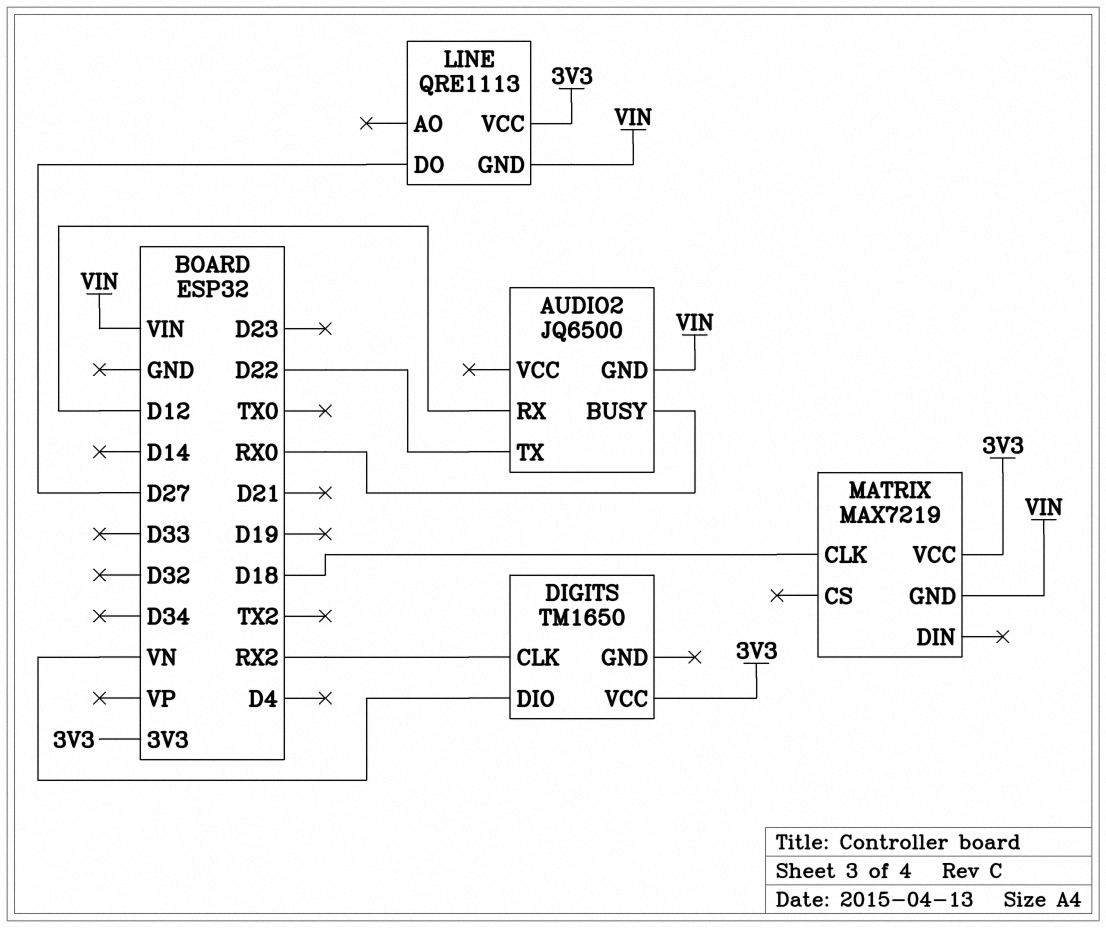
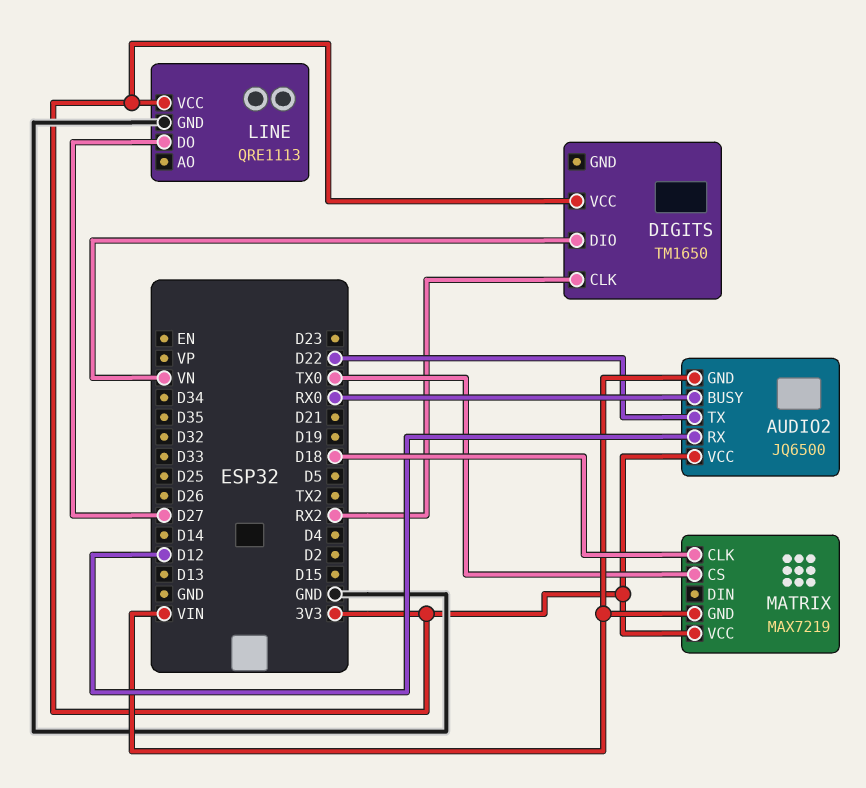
AUDIO2 pin VCC: none -> 3V3
LINE pin GND: VIN -> GND
MATRIX pin CS: none -> TX0

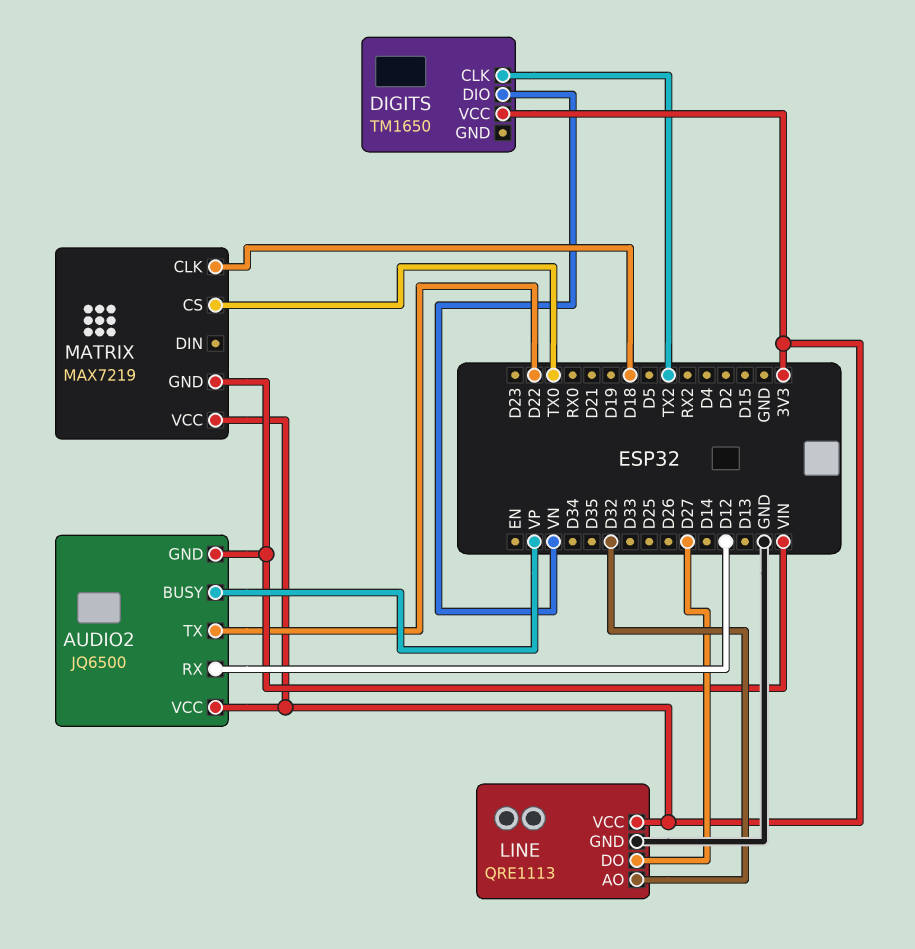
AUDIO2 pin BUSY: RX0 -> VP
DIGITS pin CLK: RX2 -> TX2
LINE pin AO: none -> D32

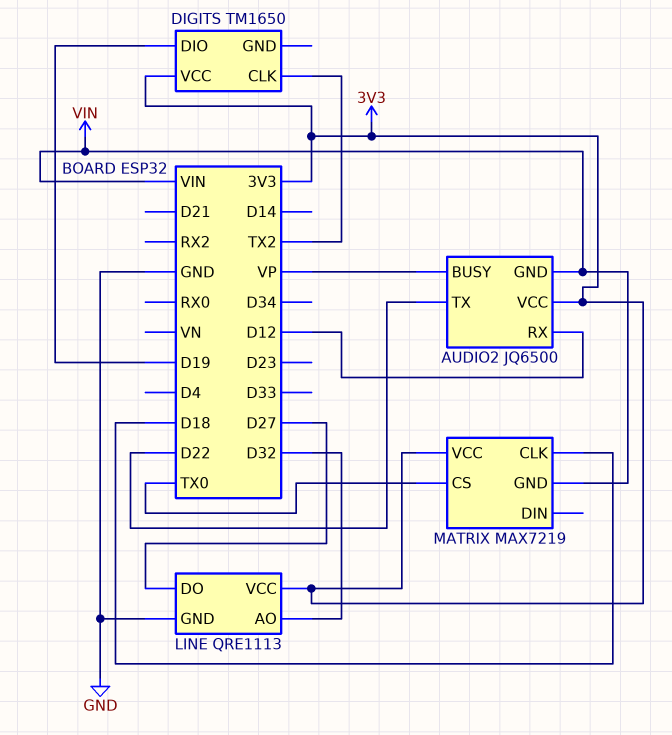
DIGITS pin DIO: VN -> D19

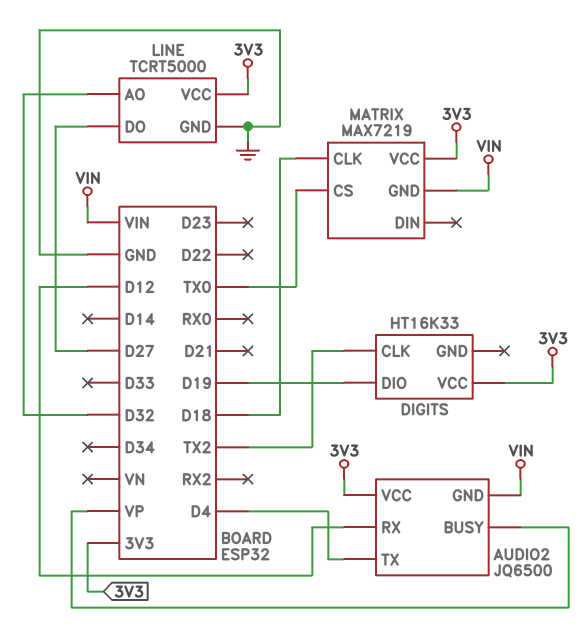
AUDIO2 pin TX: D22 -> D4
DIGITS: TM1650 -> HT16K33
LINE: QRE1113 -> TCRT5000

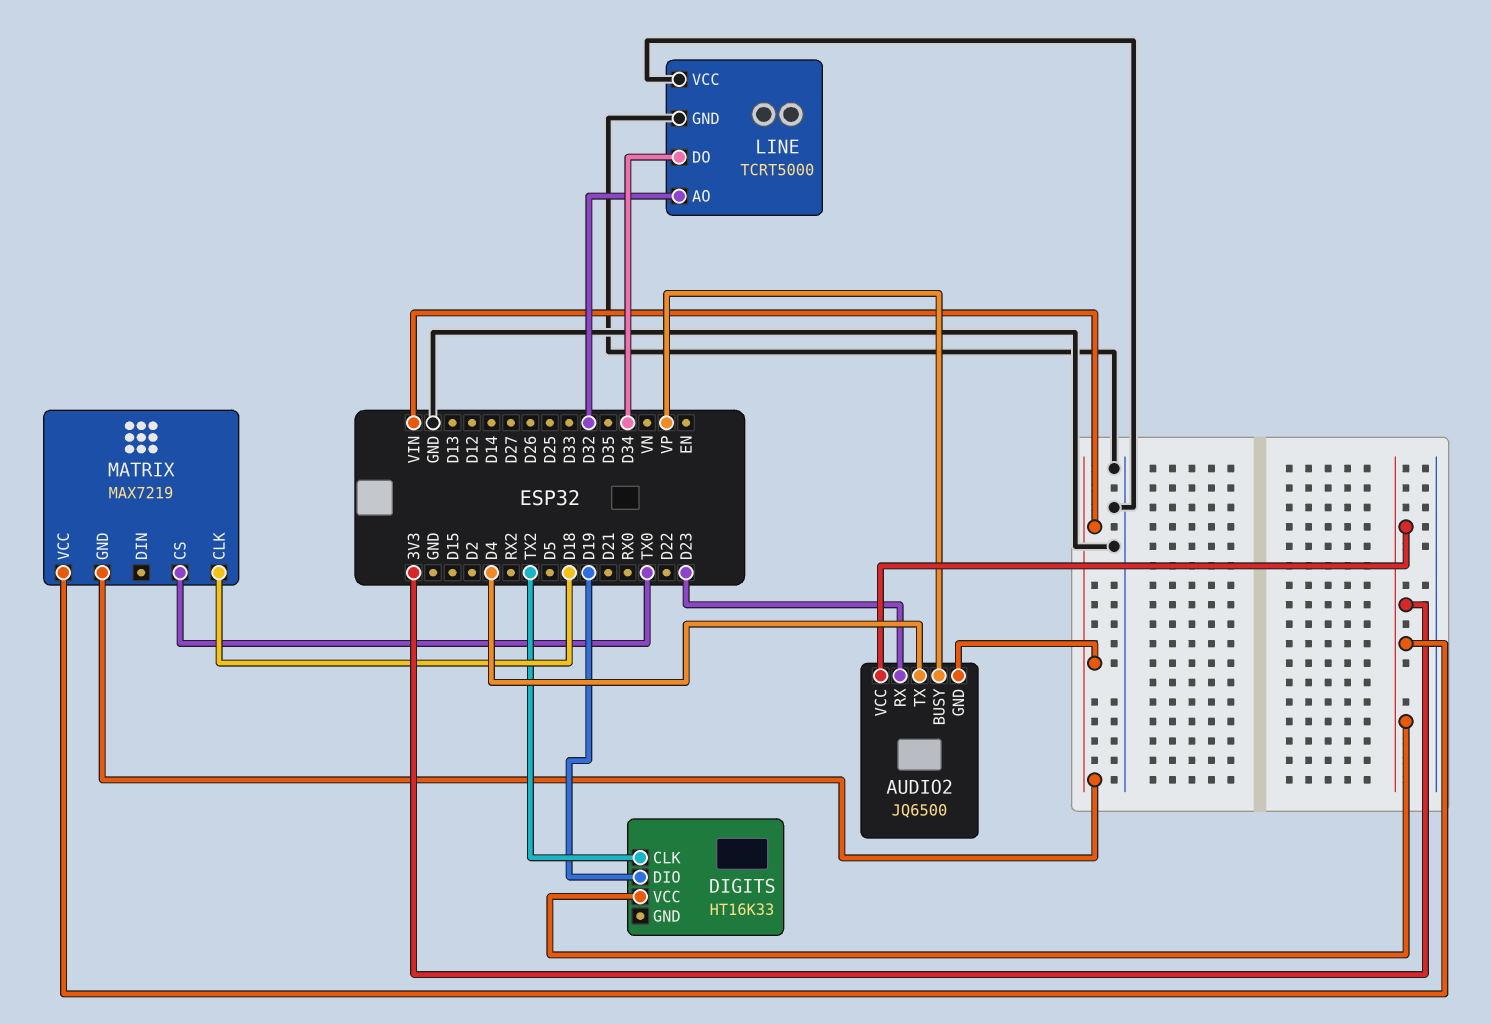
AUDIO2 pin RX: D12 -> D23
LINE pin DO: D27 -> D34
LINE pin VCC: 3V3 -> GND

